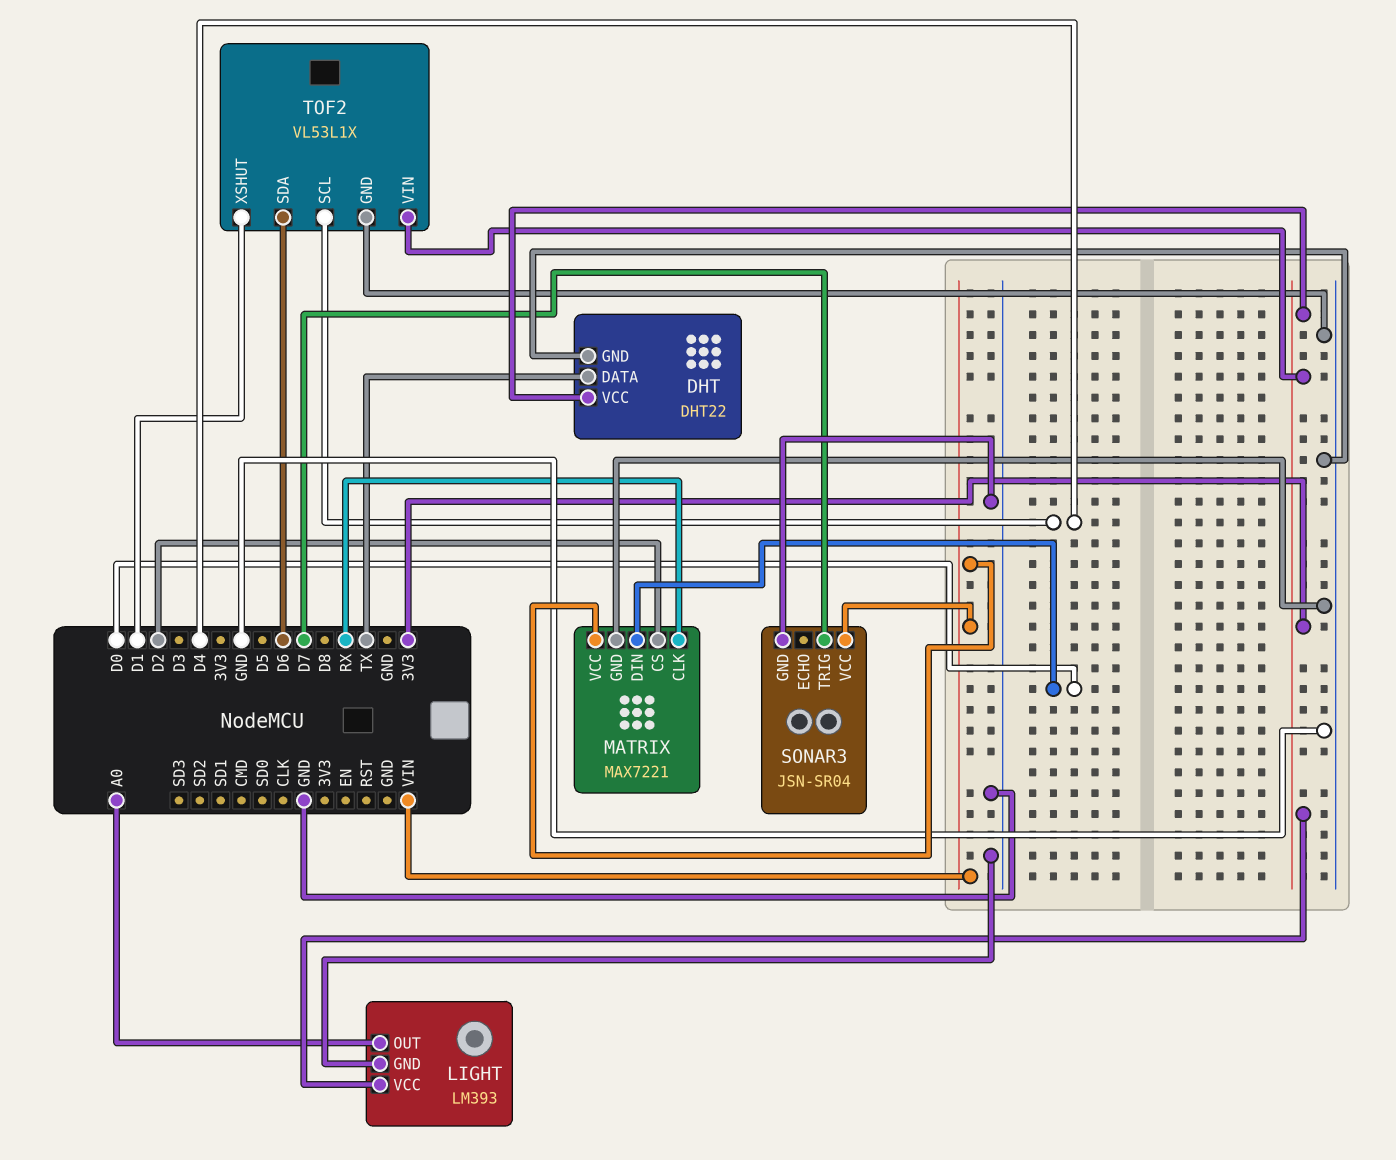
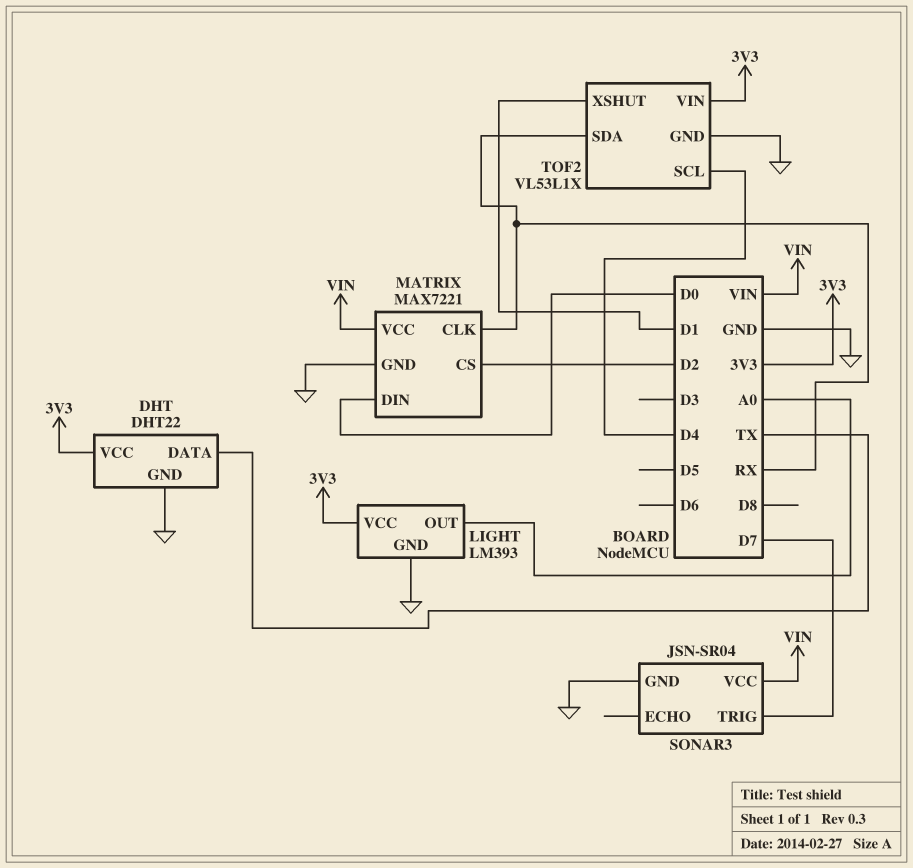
TOF2 pin SDA: D6 -> RX

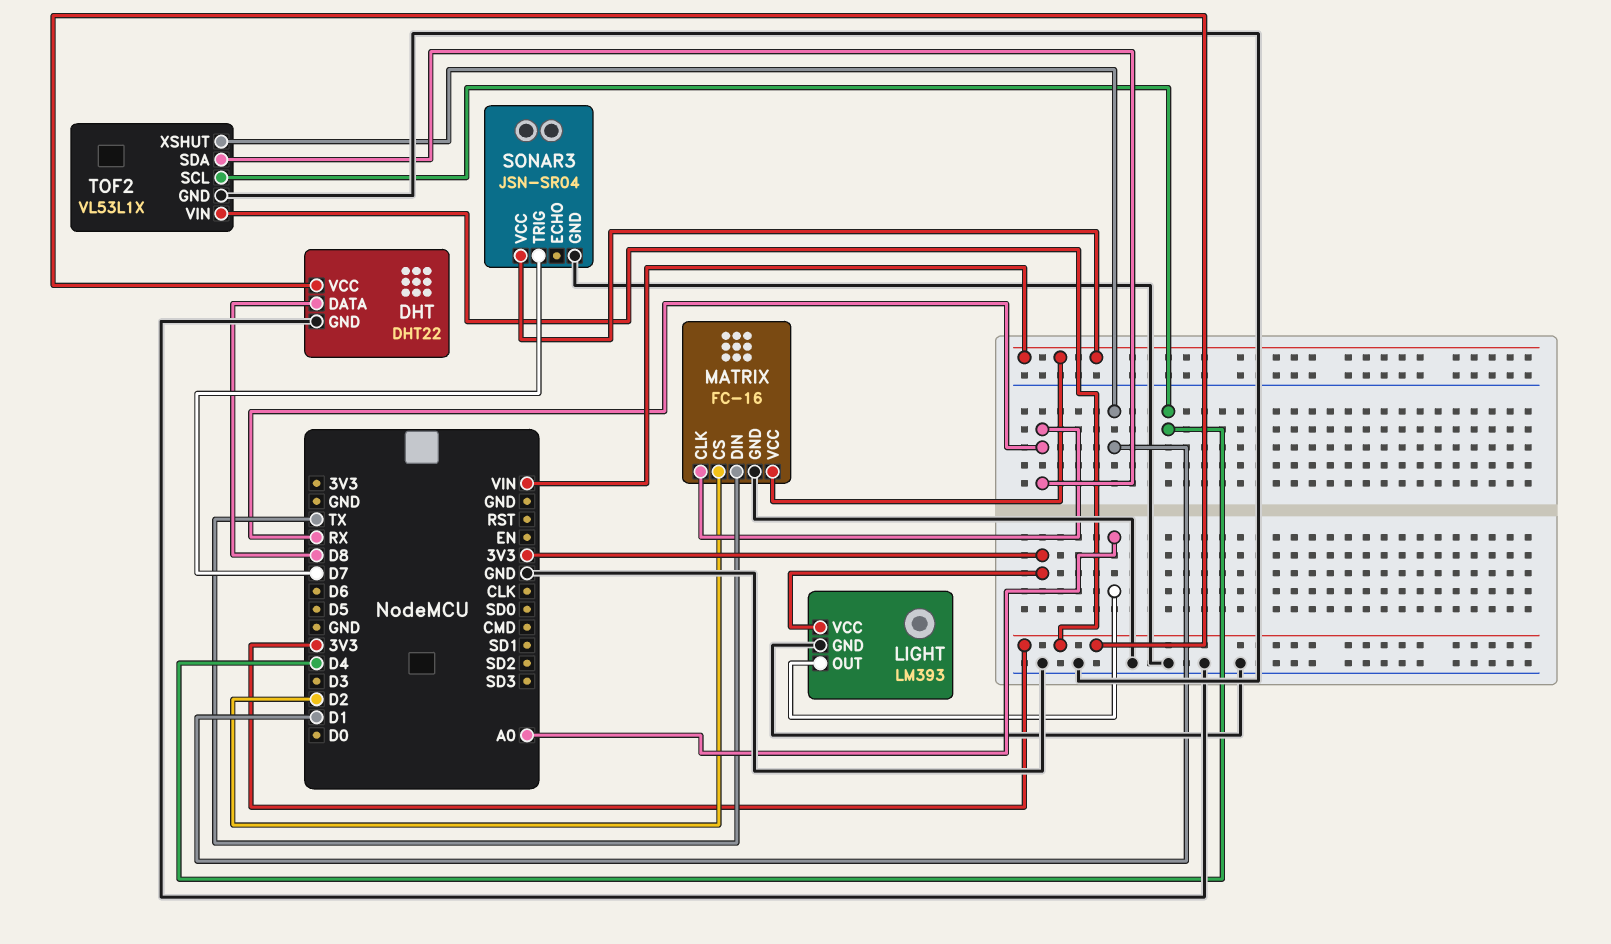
DHT pin DATA: TX -> D8
MATRIX: MAX7221 -> FC-16
MATRIX pin DIN: D0 -> TX

